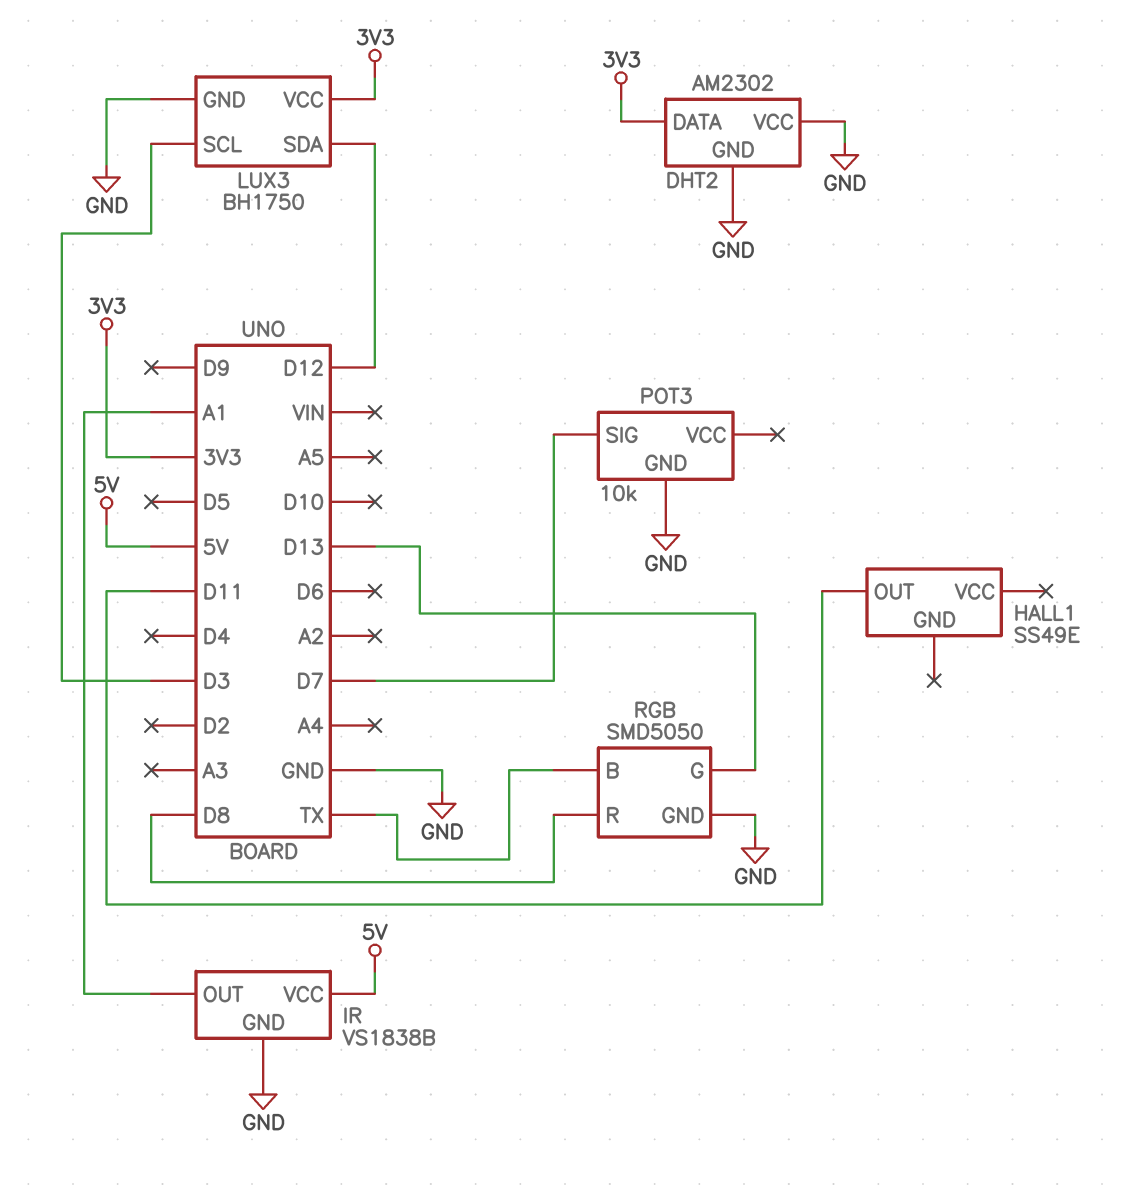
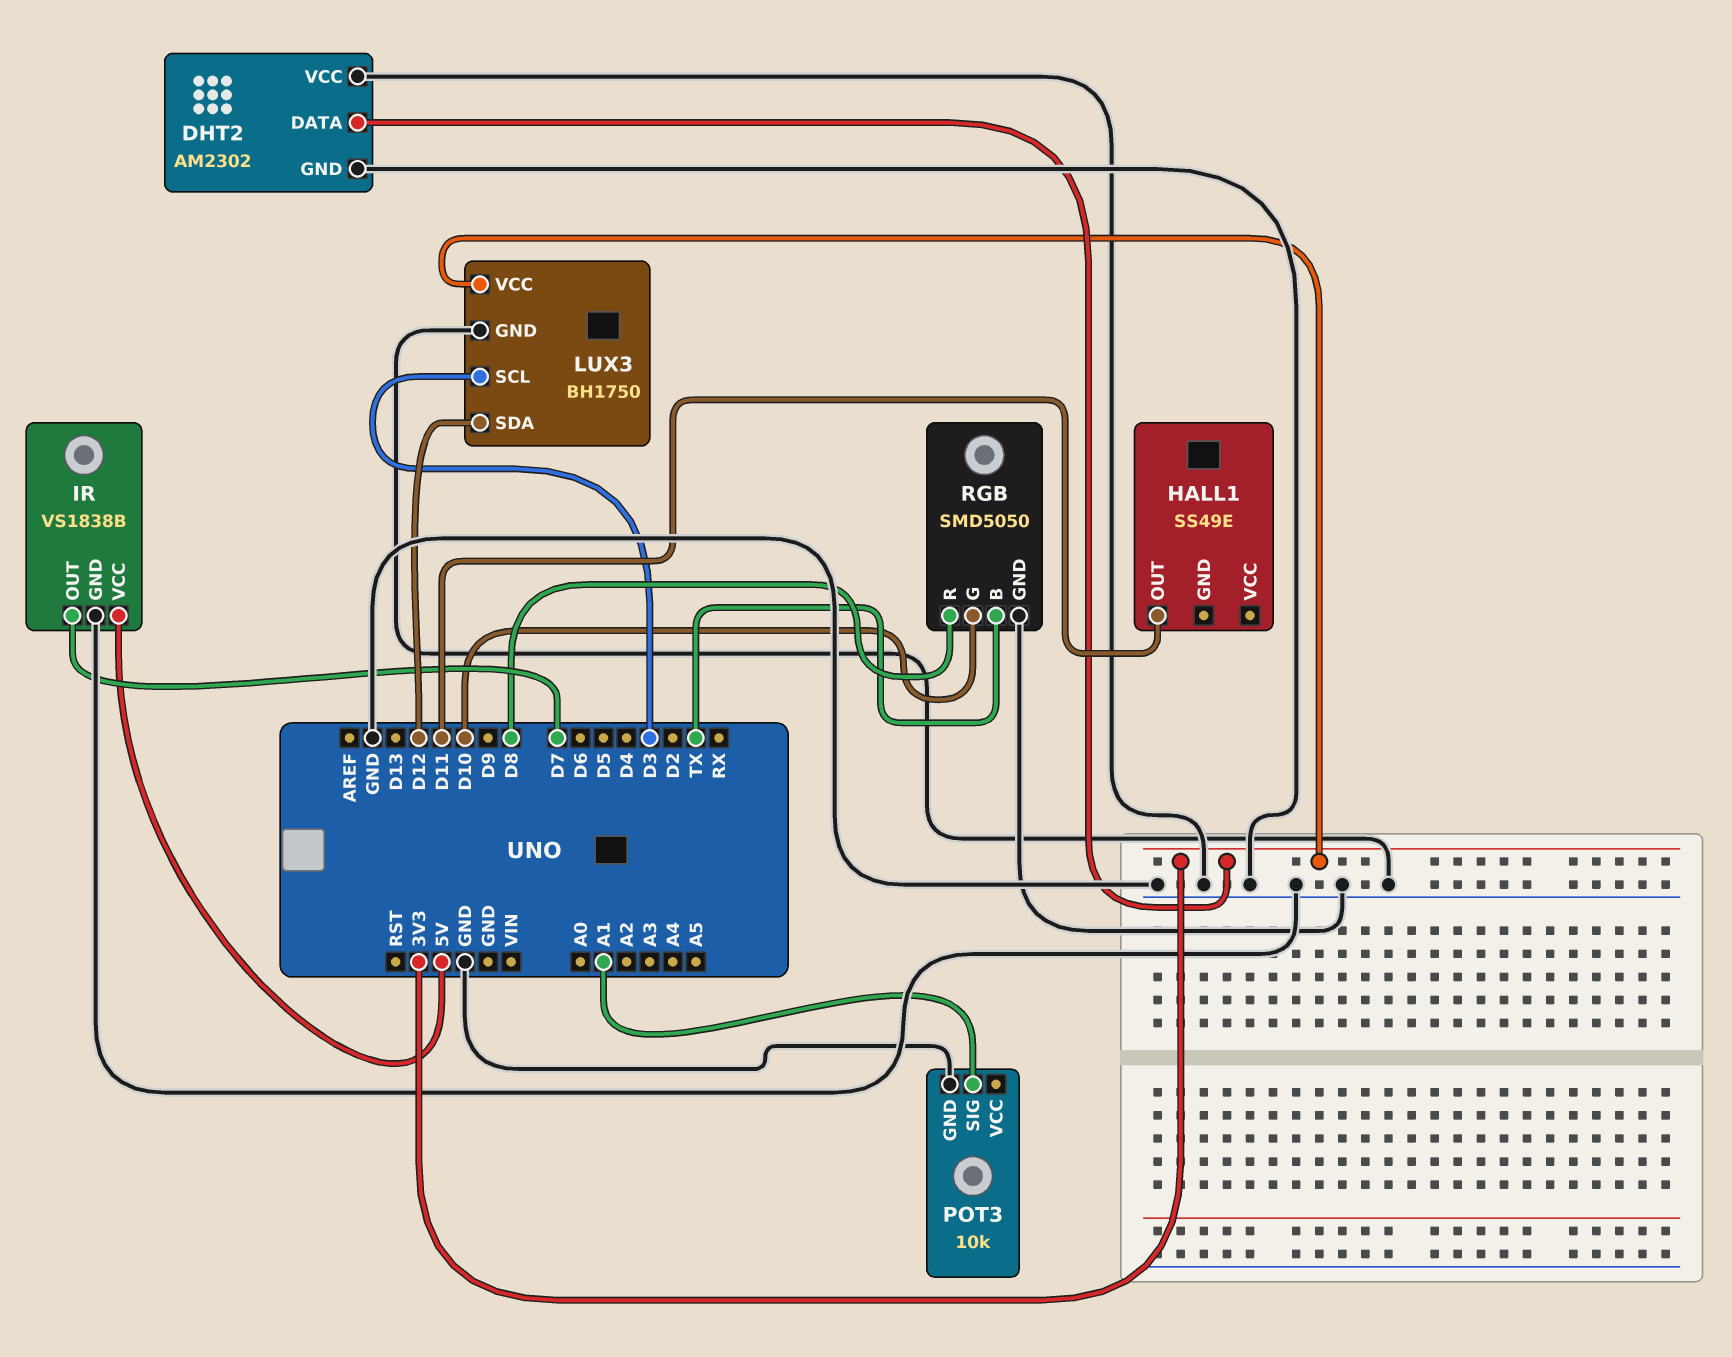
IR pin OUT: A1 -> D7
POT3 pin SIG: D7 -> A1
RGB pin G: D13 -> D10

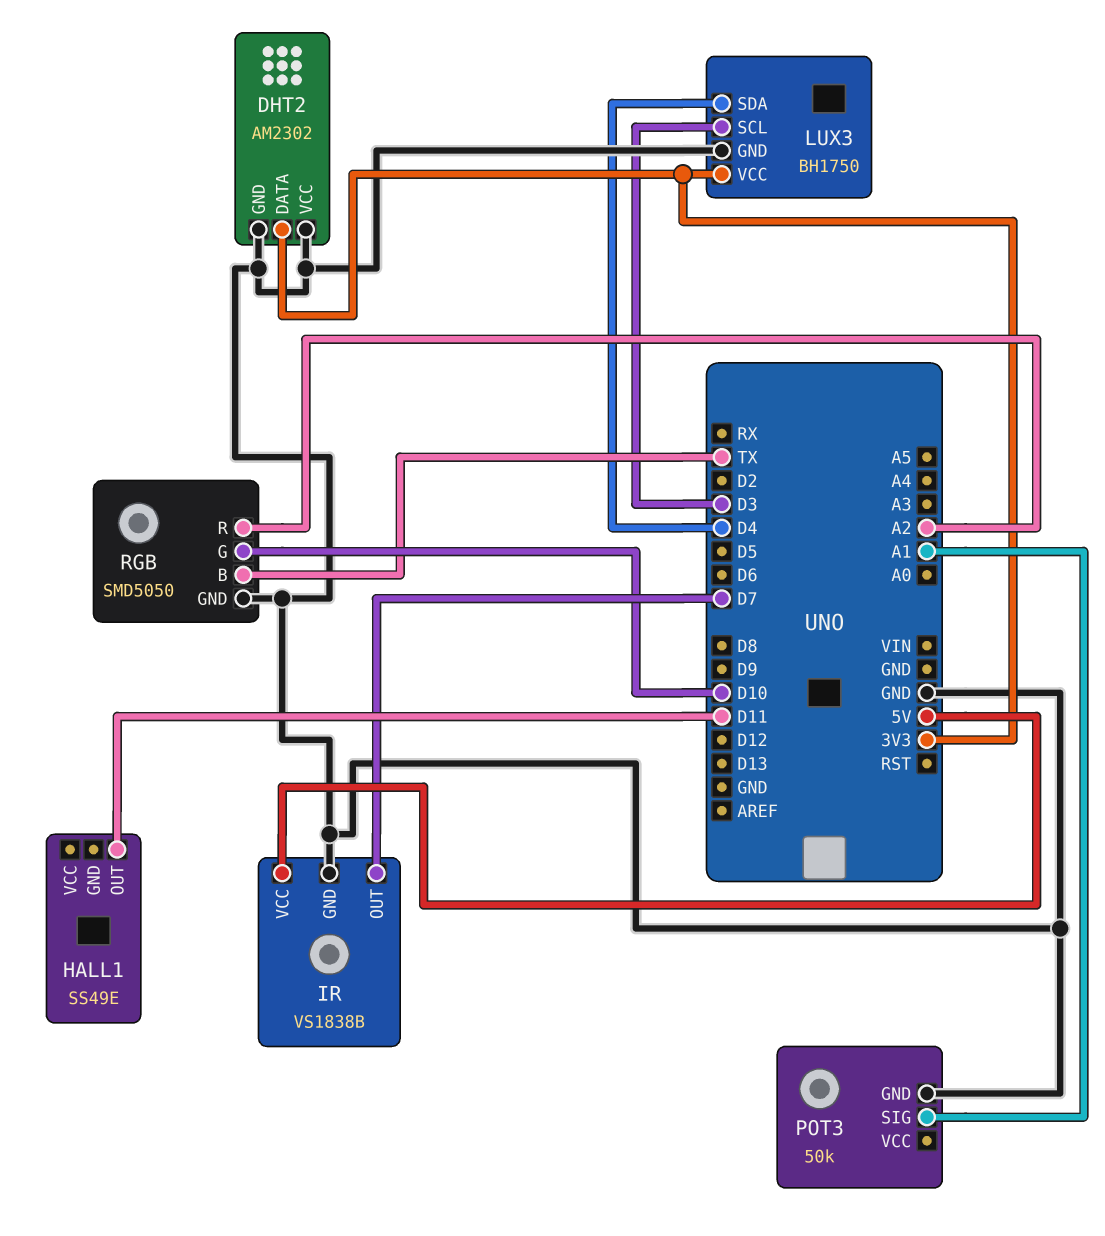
LUX3 pin SDA: D12 -> D4
POT3: 10k -> 50k
RGB pin R: D8 -> A2

